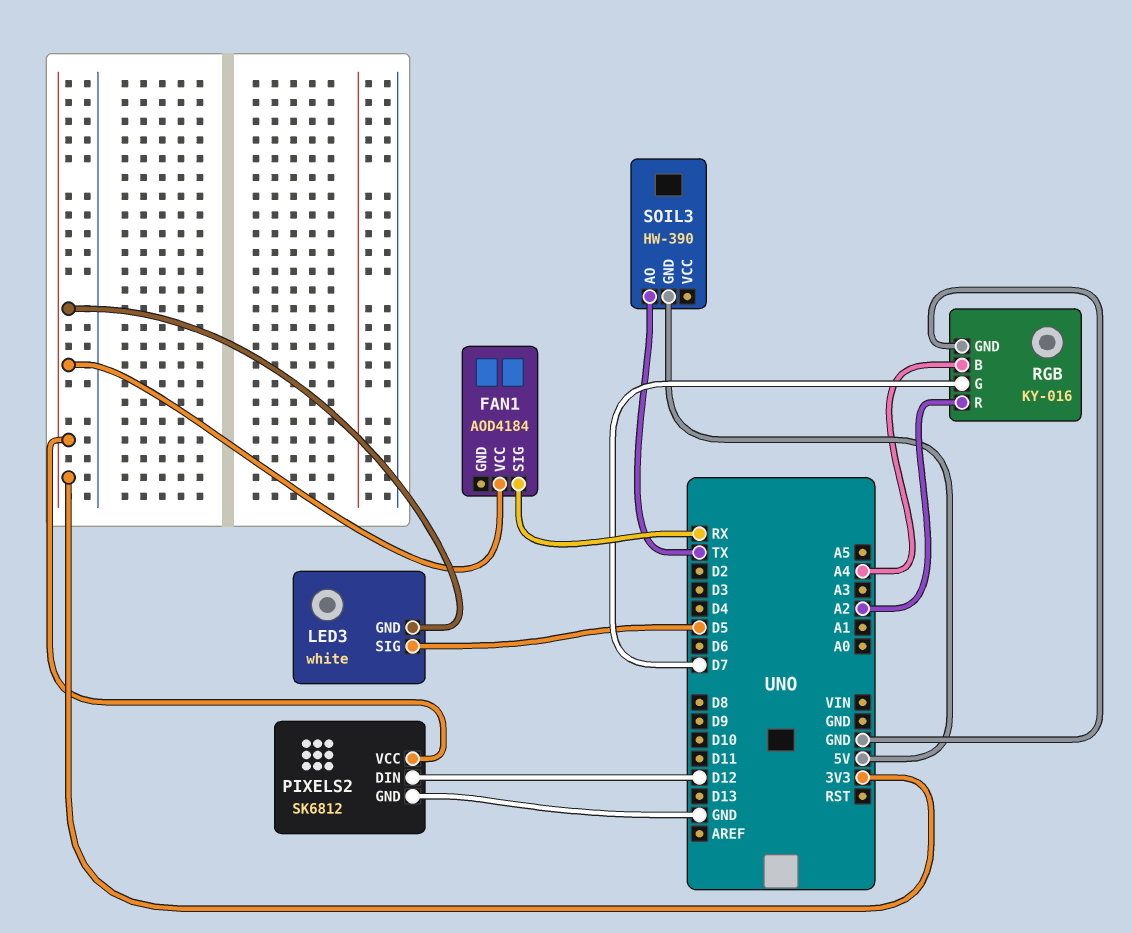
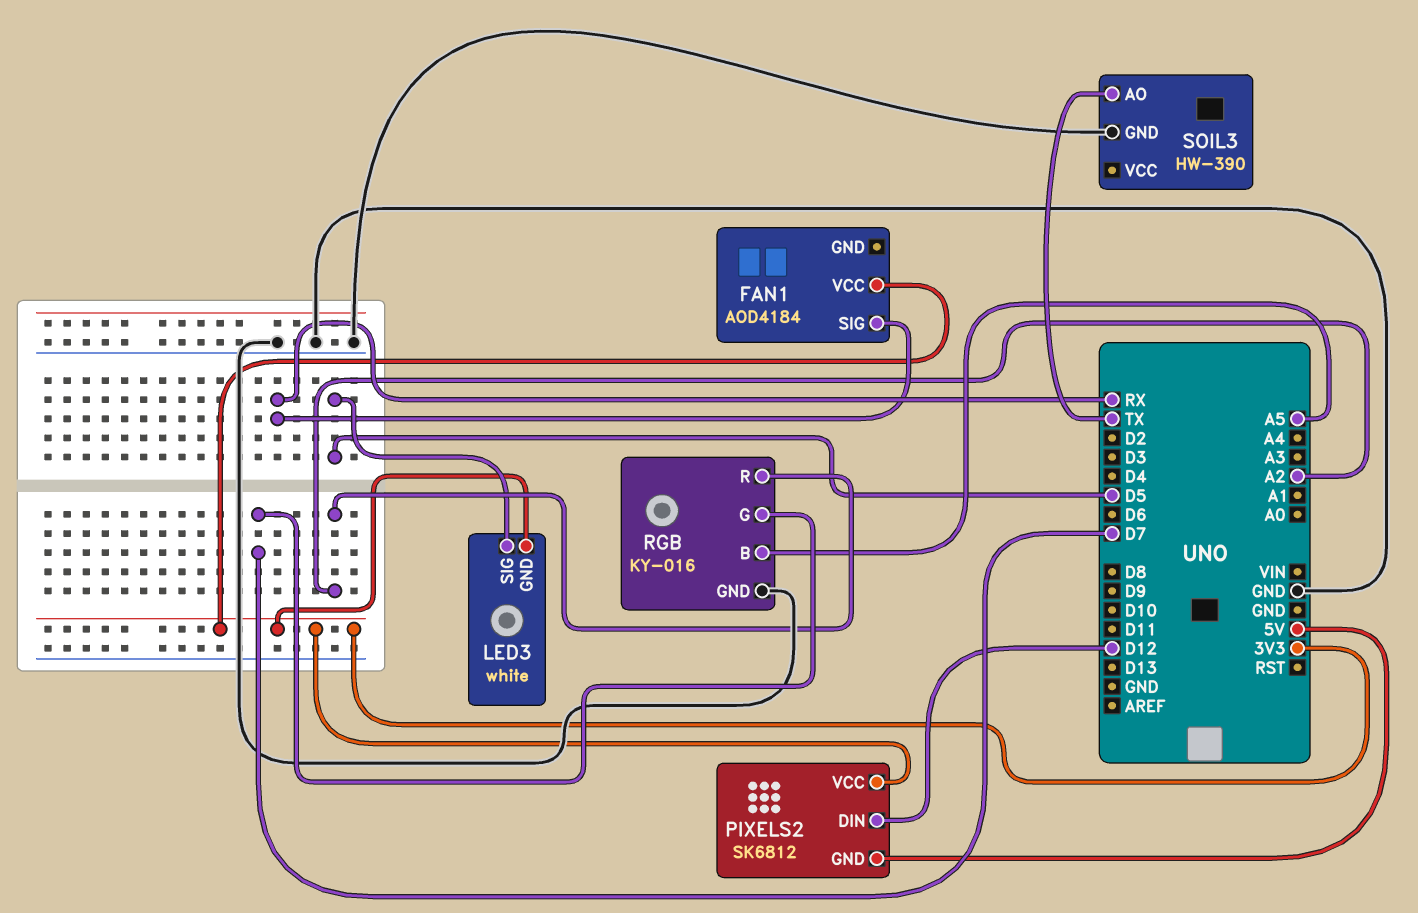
PIXELS2 pin GND: GND -> 5V
RGB pin B: A4 -> A5
SOIL3 pin GND: 5V -> GND

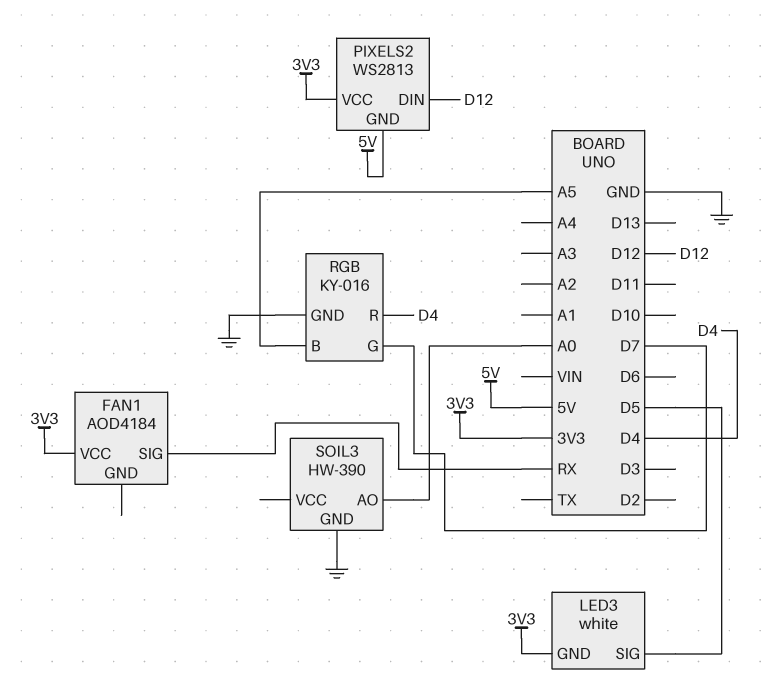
PIXELS2: SK6812 -> WS2813
RGB pin R: A2 -> D4
SOIL3 pin AO: TX -> A0

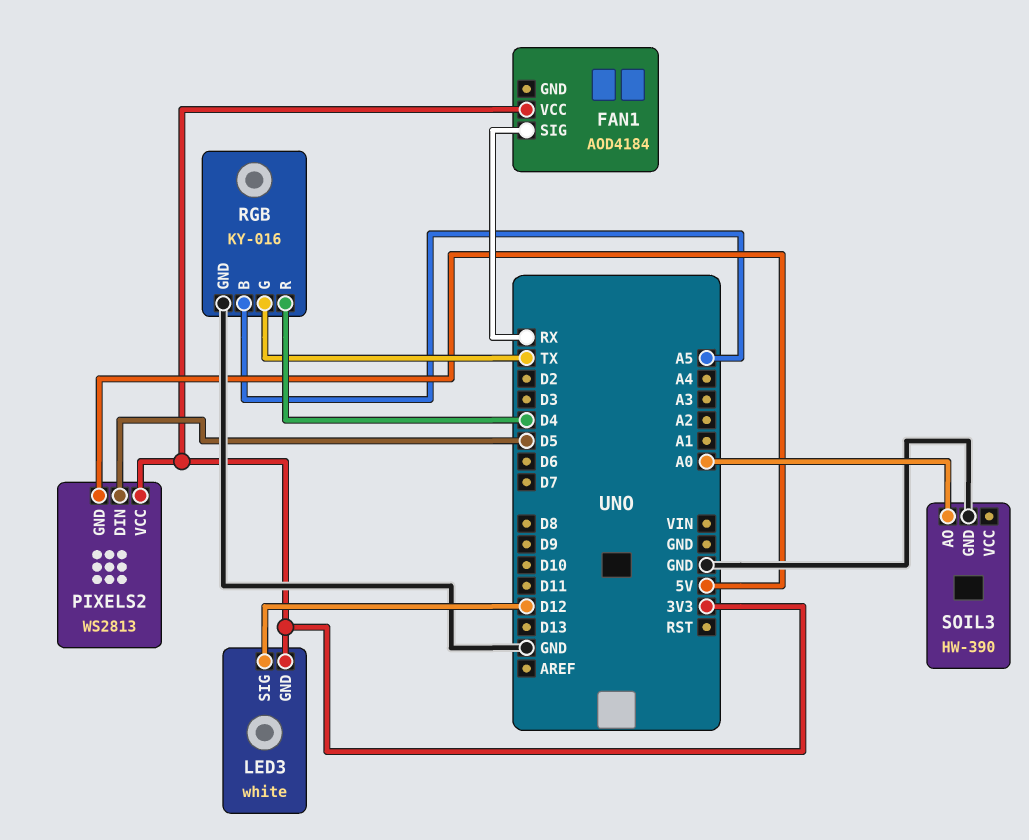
LED3 pin SIG: D5 -> D12
PIXELS2 pin DIN: D12 -> D5
RGB pin G: D7 -> TX

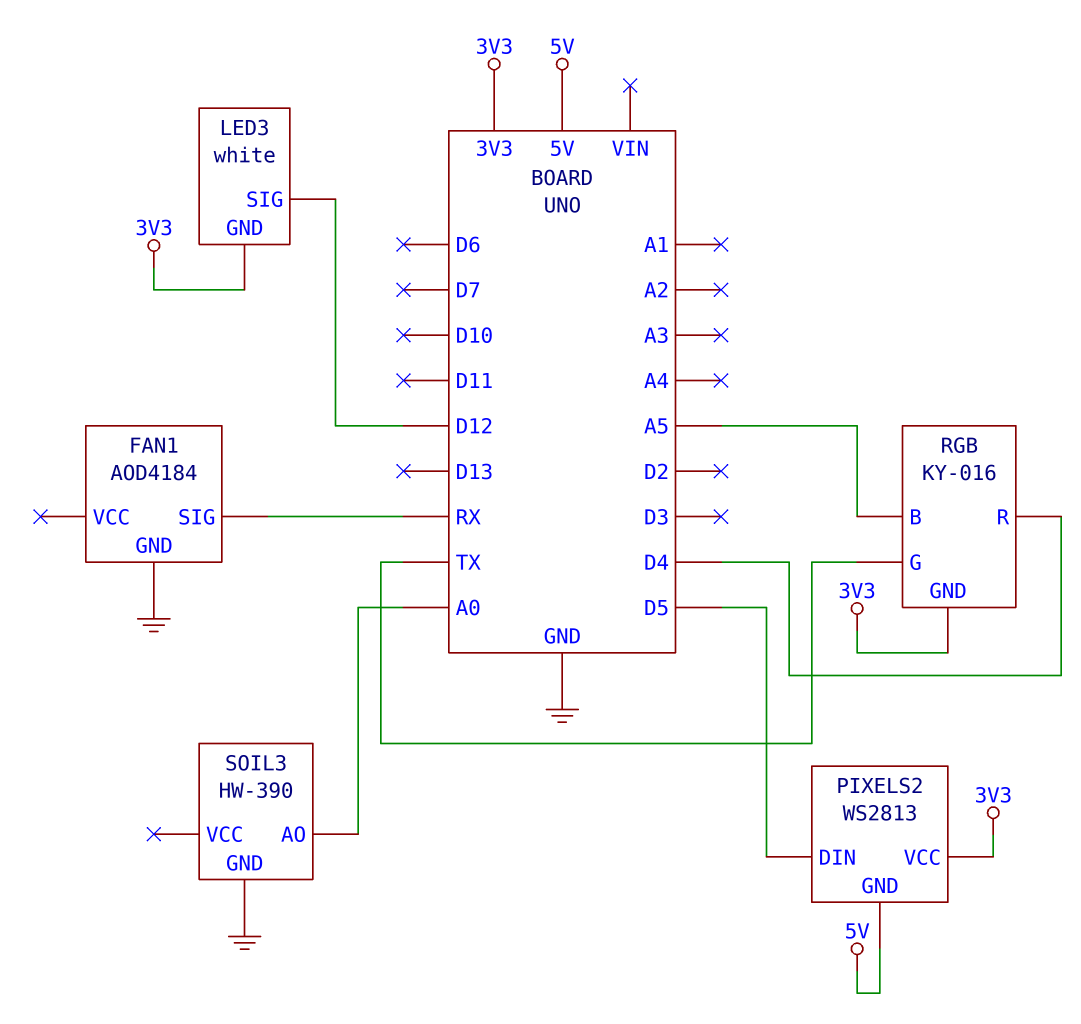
FAN1 pin GND: none -> GND
FAN1 pin VCC: 3V3 -> none
RGB pin GND: GND -> 3V3

